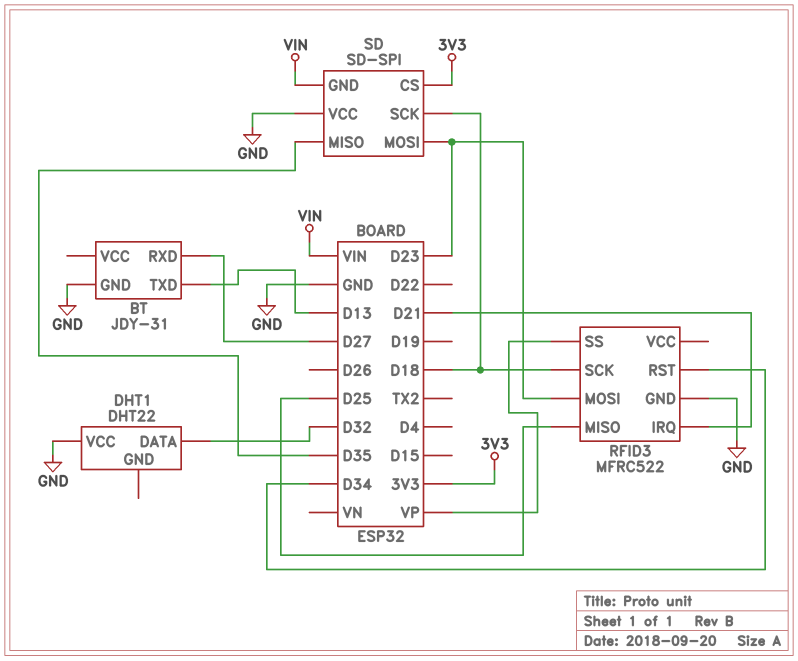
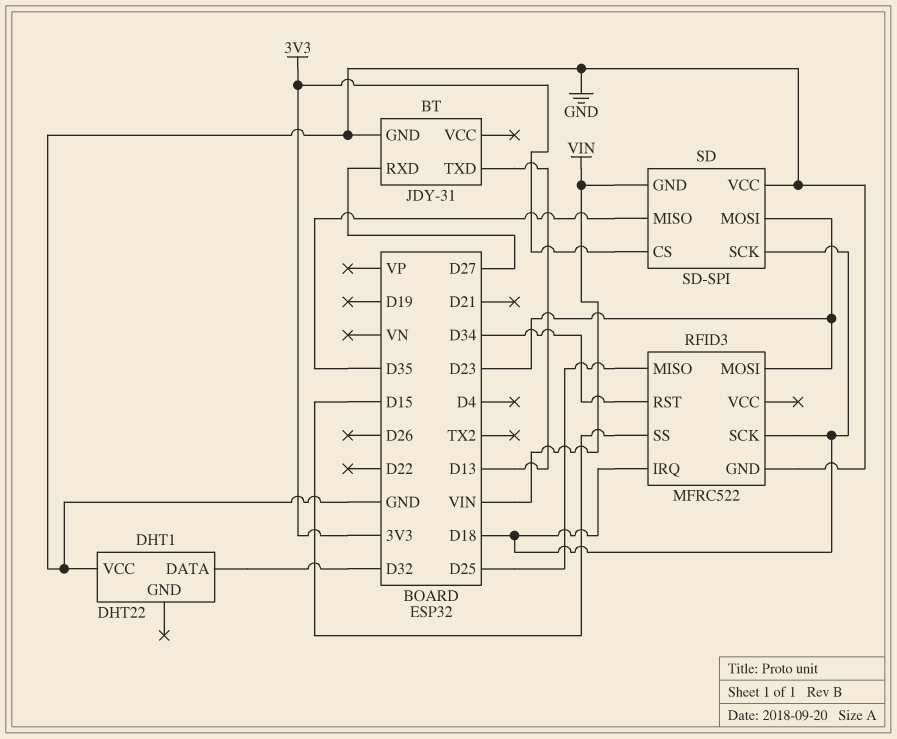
RFID3 pin IRQ: D21 -> D18
RFID3 pin SS: VP -> D15

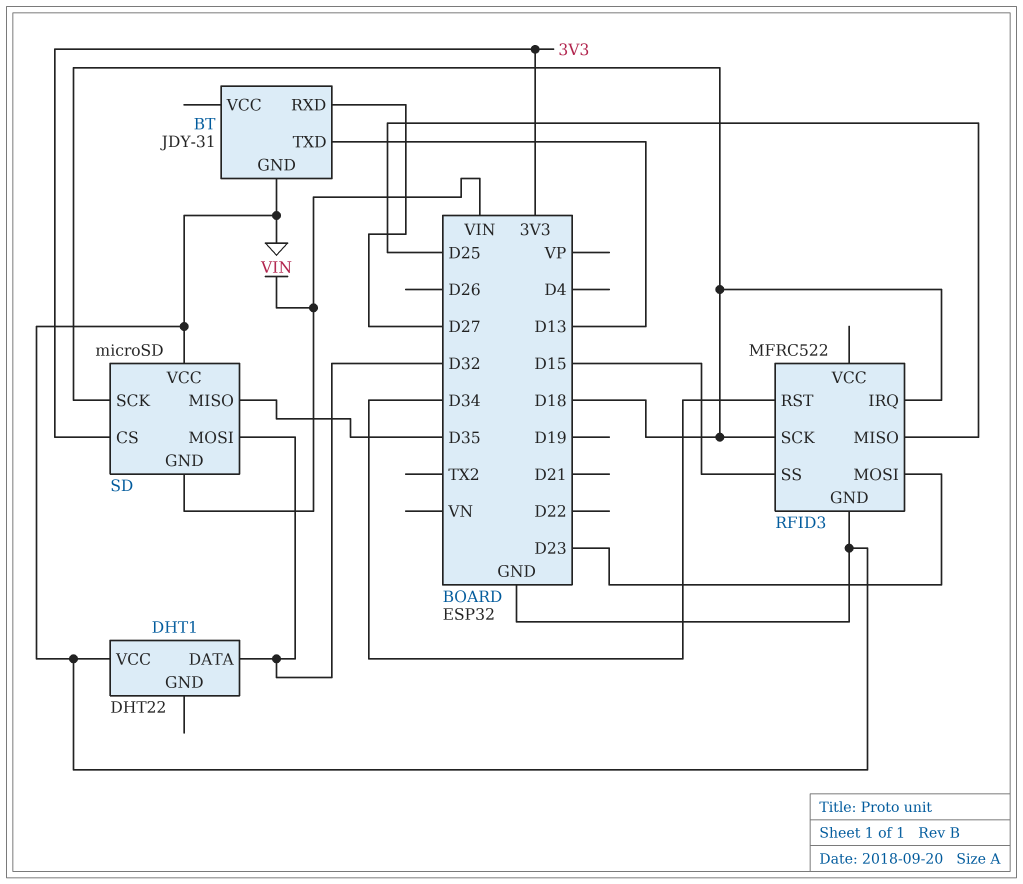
SD: SD-SPI -> microSD
SD pin MOSI: D23 -> D32

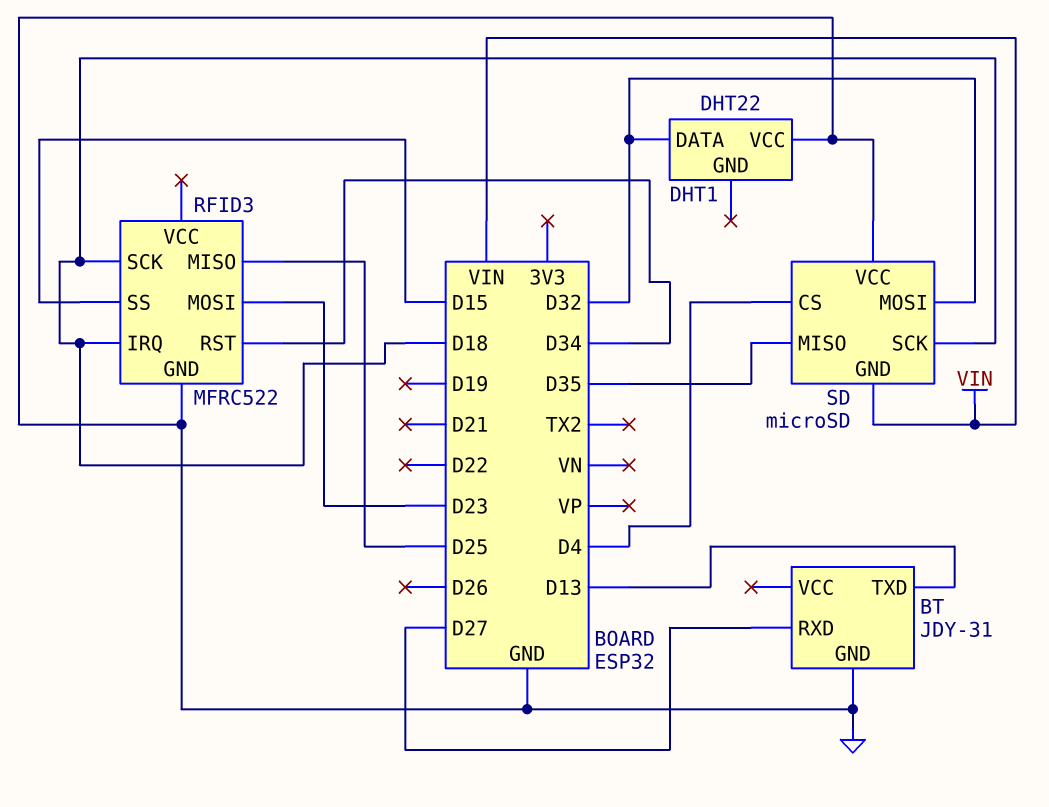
SD pin CS: 3V3 -> D4

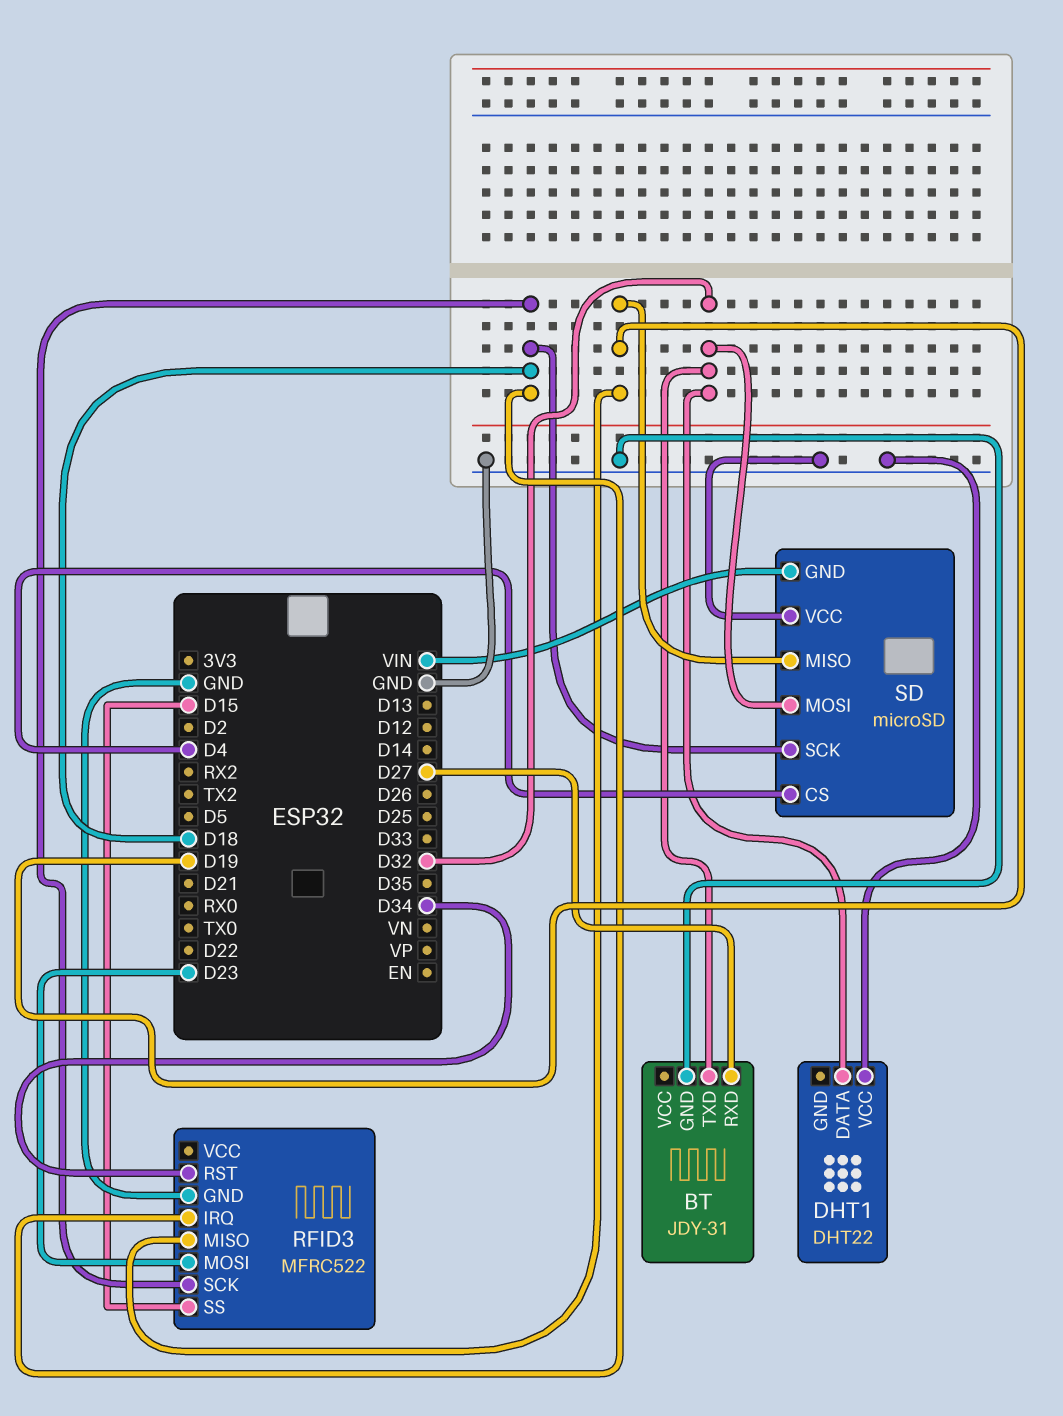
BT pin TXD: D13 -> D32
RFID3 pin MISO: D25 -> D19
SD pin MISO: D35 -> D19

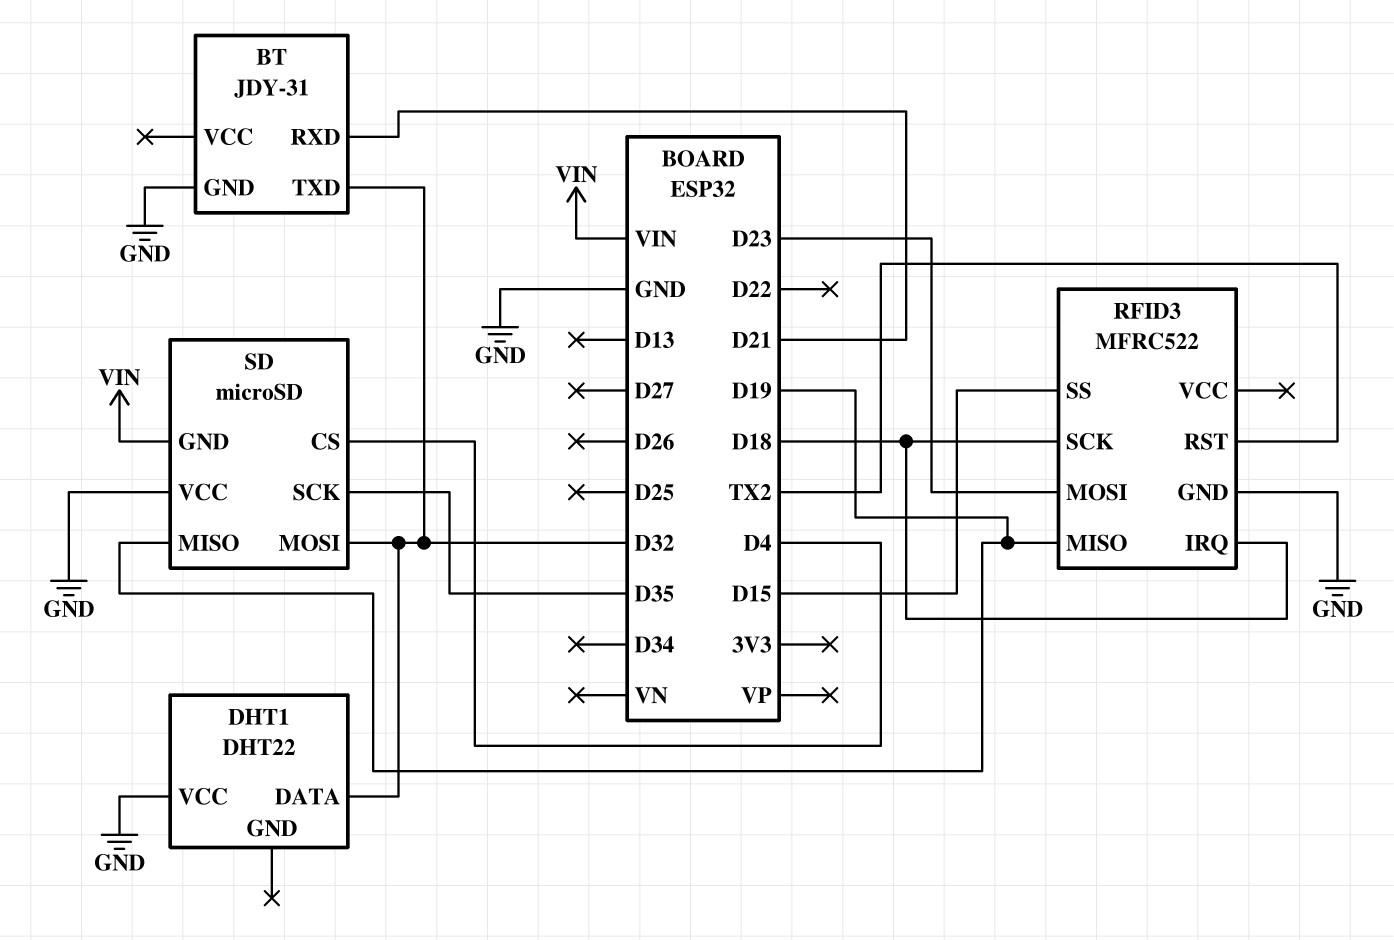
BT pin RXD: D27 -> D21
RFID3 pin RST: D34 -> TX2
SD pin SCK: D18 -> D35

